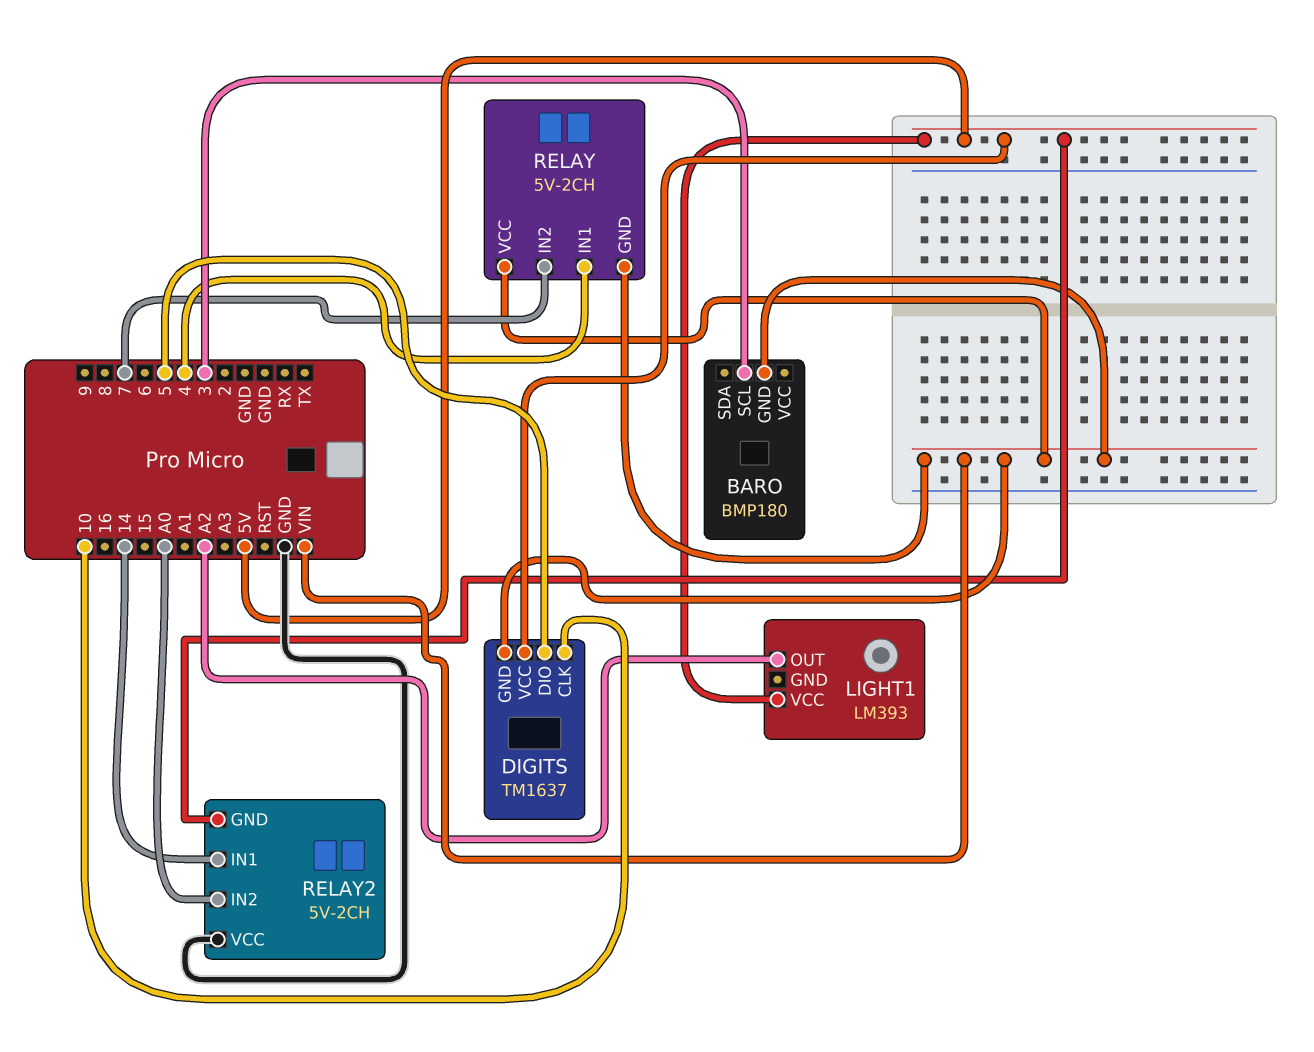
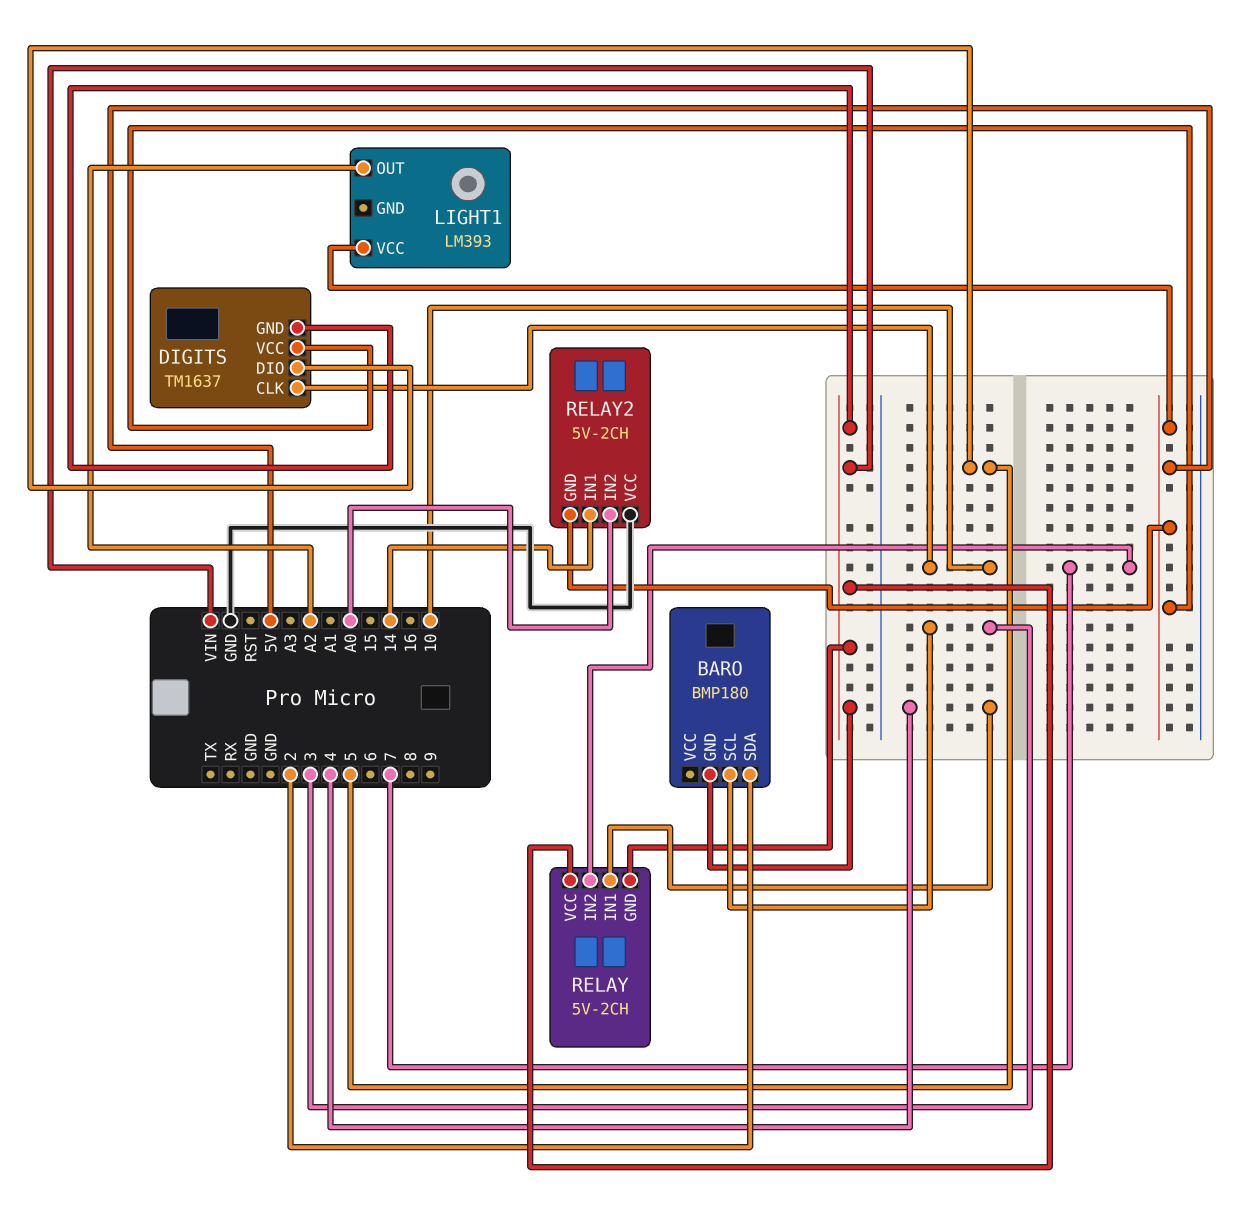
BARO pin SDA: none -> 2

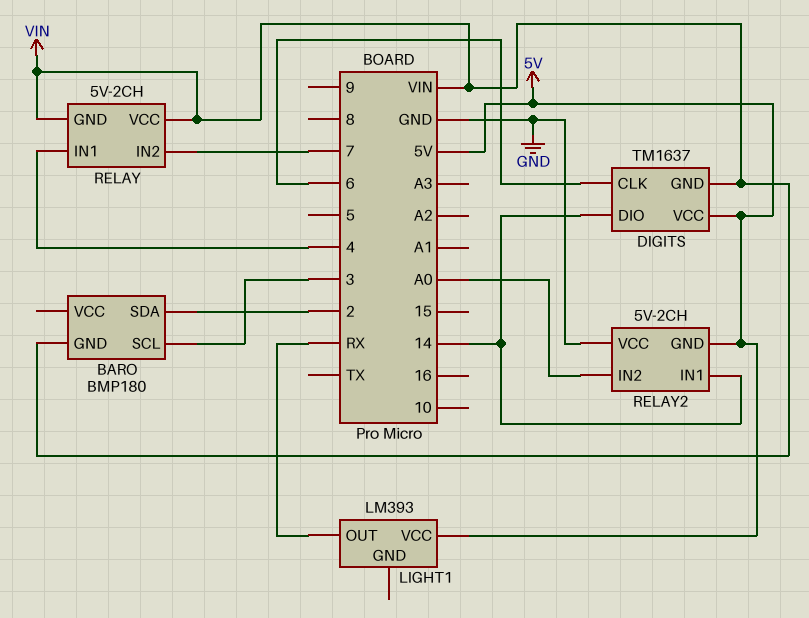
DIGITS pin CLK: 10 -> 6
DIGITS pin DIO: 5 -> 14
LIGHT1 pin OUT: A2 -> RX

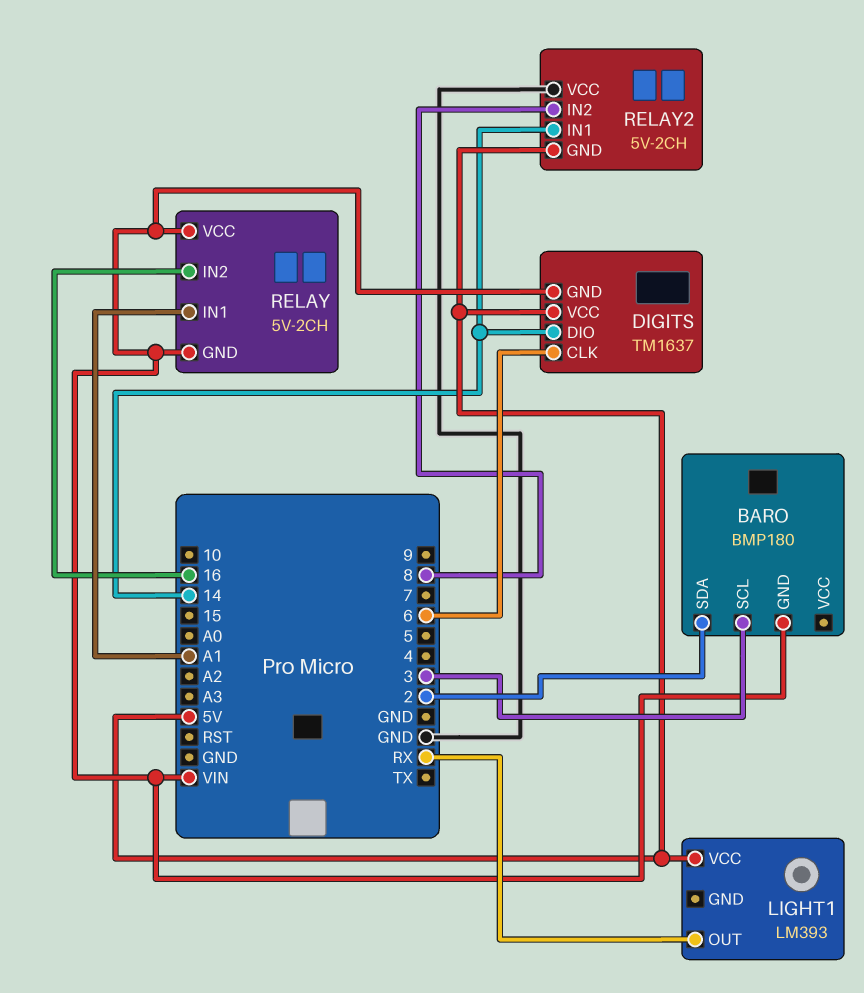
RELAY pin IN1: 4 -> A1
RELAY pin IN2: 7 -> 16
RELAY2 pin IN2: A0 -> 8

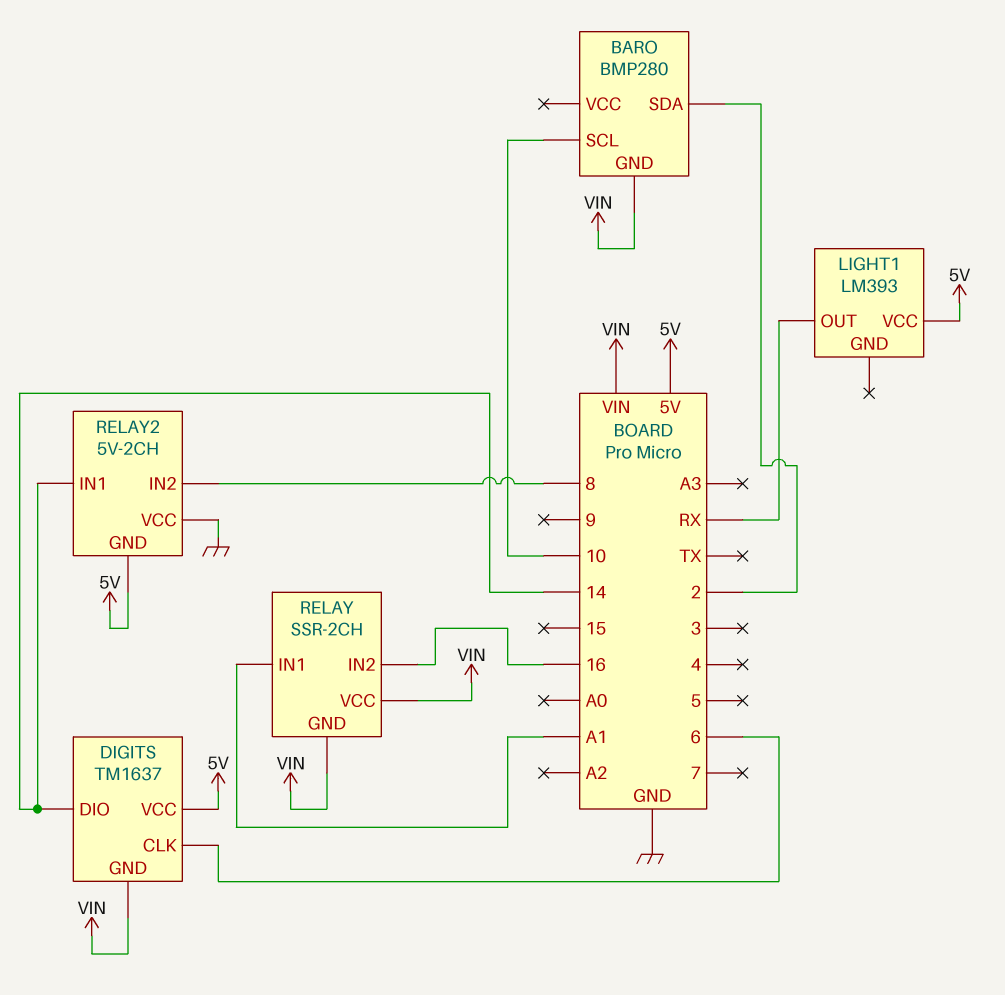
BARO: BMP180 -> BMP280
BARO pin SCL: 3 -> 10
RELAY: 5V-2CH -> SSR-2CH

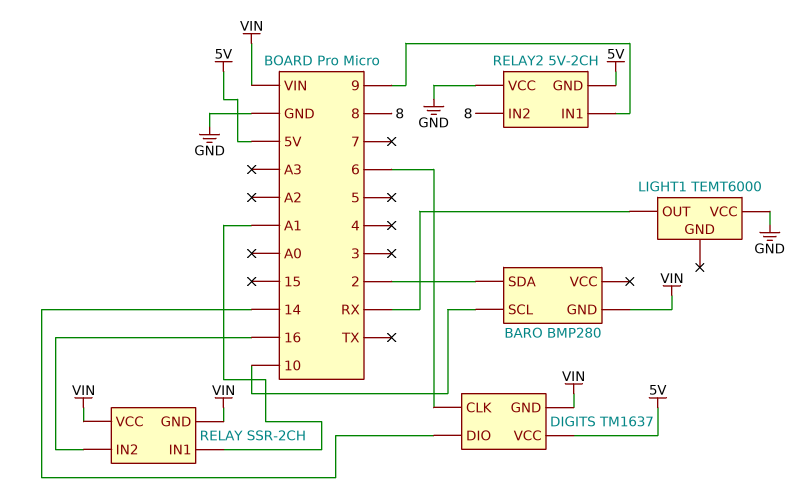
LIGHT1: LM393 -> TEMT6000
LIGHT1 pin VCC: 5V -> GND
RELAY2 pin IN1: 14 -> 9

